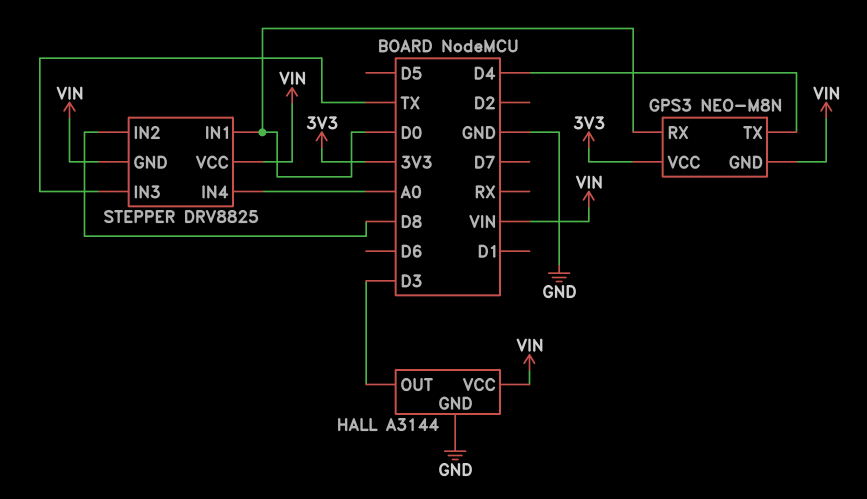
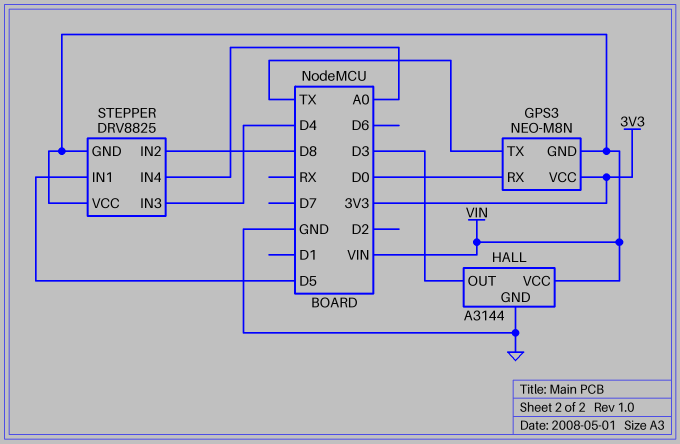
GPS3 pin TX: D4 -> TX
STEPPER pin IN1: D0 -> D5
STEPPER pin IN3: TX -> D4

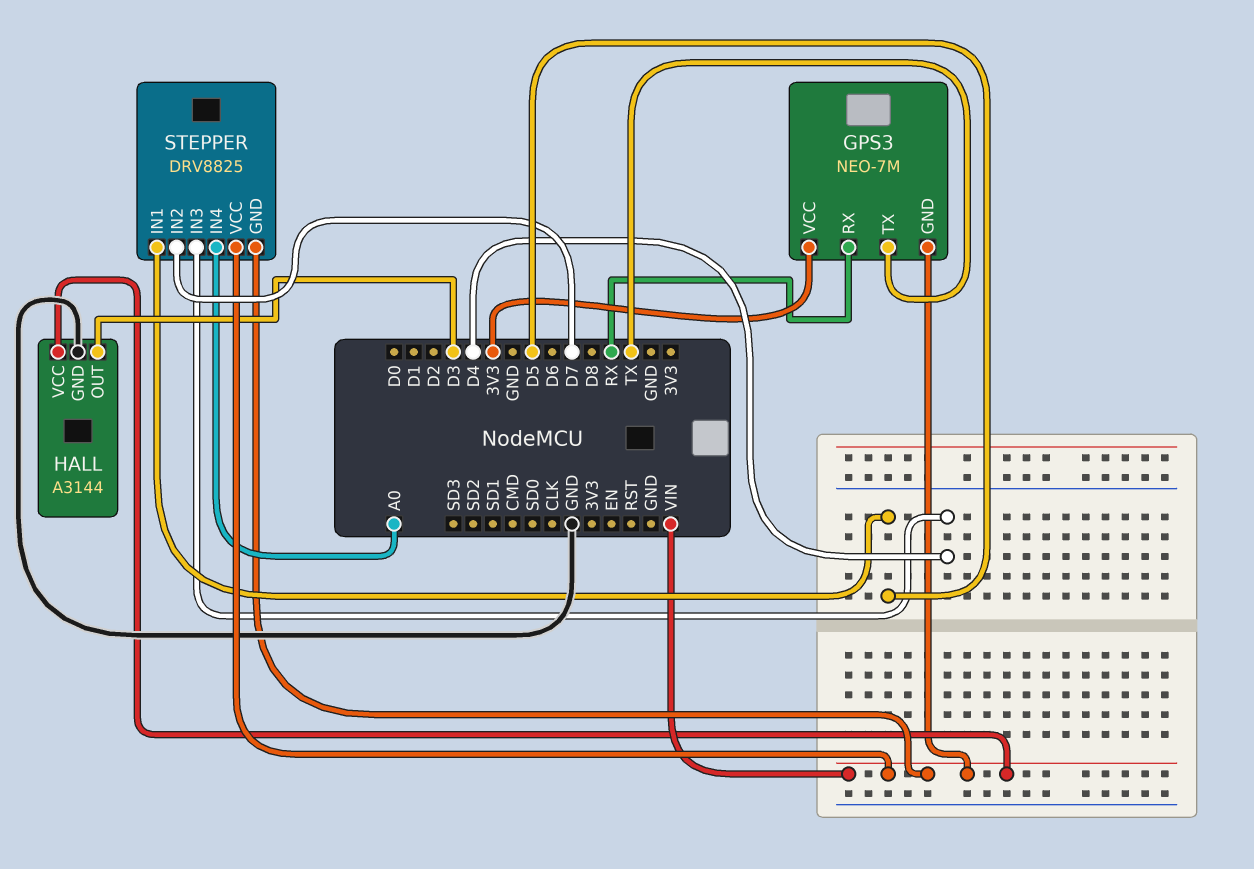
GPS3: NEO-M8N -> NEO-7M
GPS3 pin RX: D0 -> RX
STEPPER pin IN2: D8 -> D7

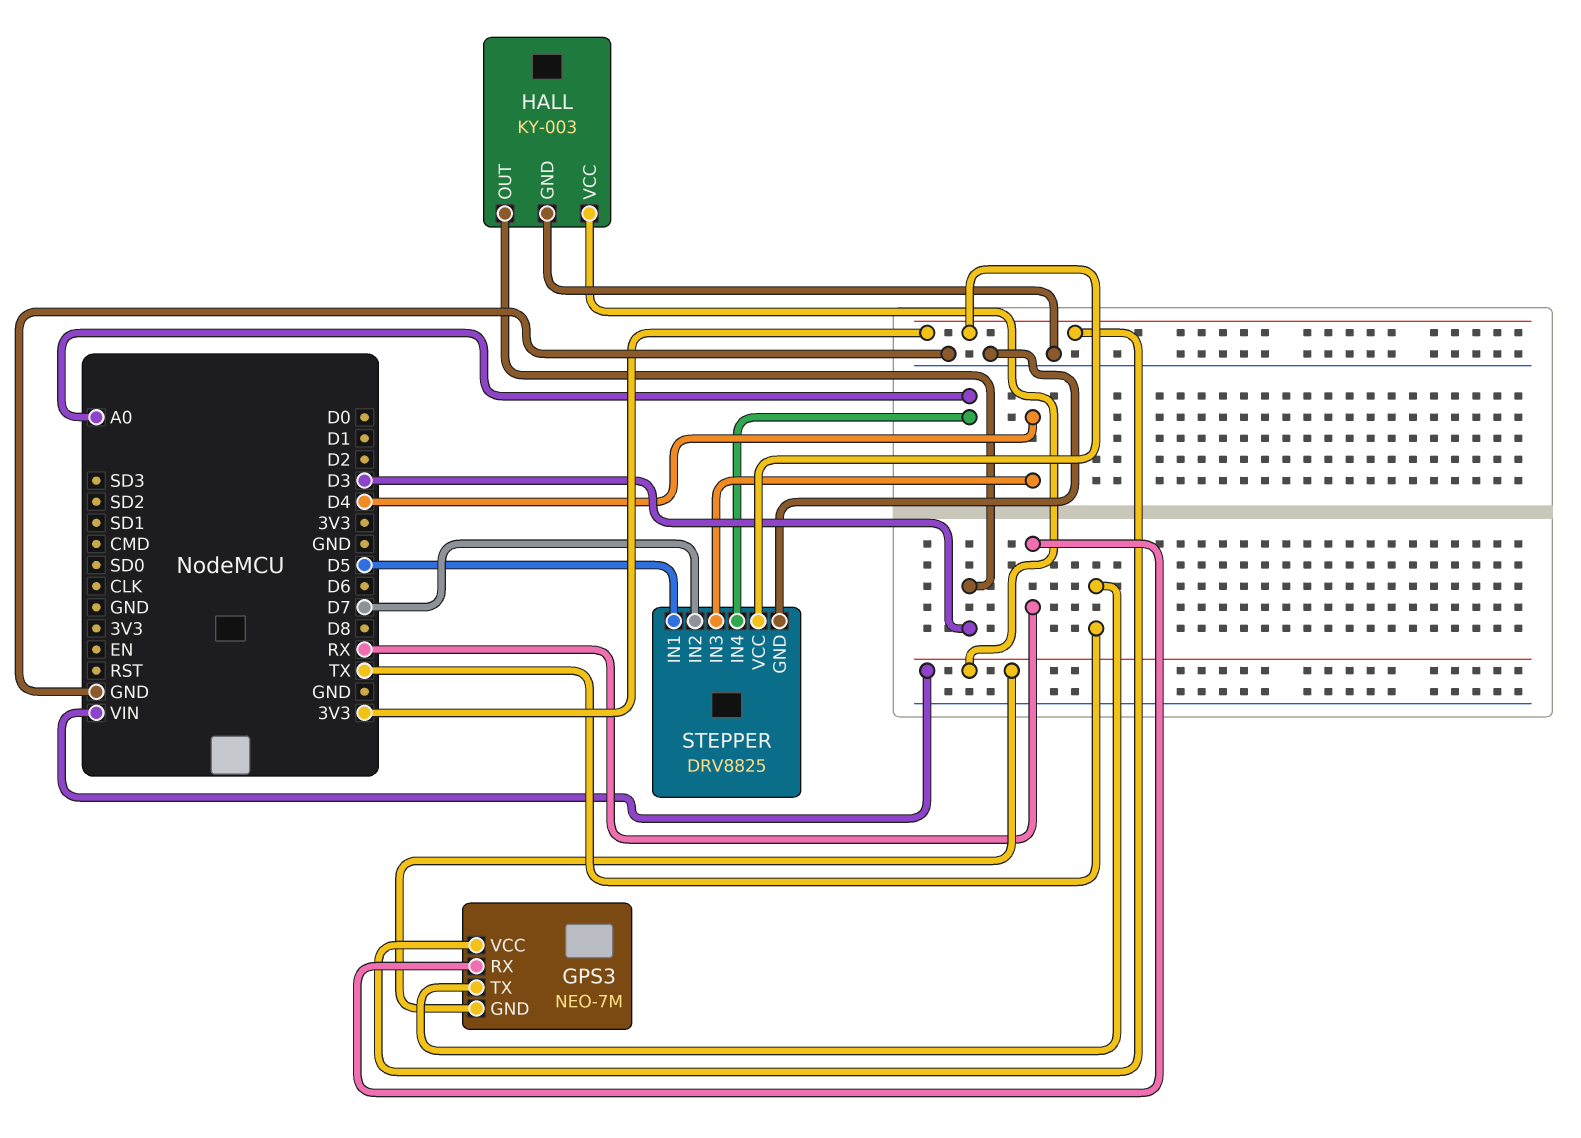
HALL: A3144 -> KY-003
STEPPER pin GND: VIN -> GND
STEPPER pin VCC: VIN -> 3V3

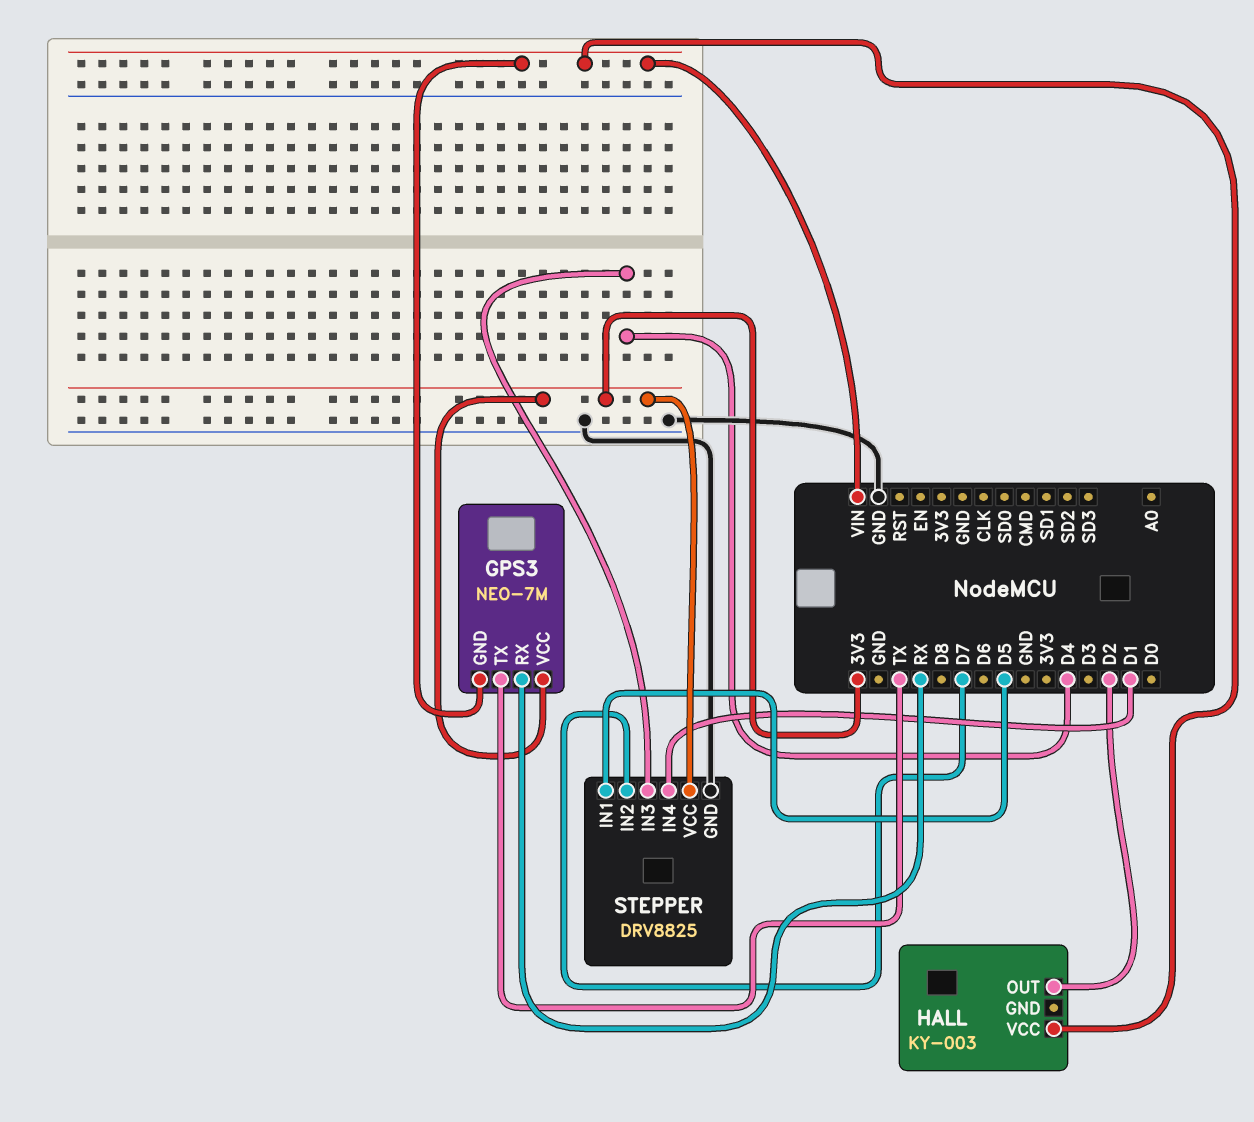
HALL pin GND: GND -> none
HALL pin OUT: D3 -> D2
STEPPER pin IN4: A0 -> D1

